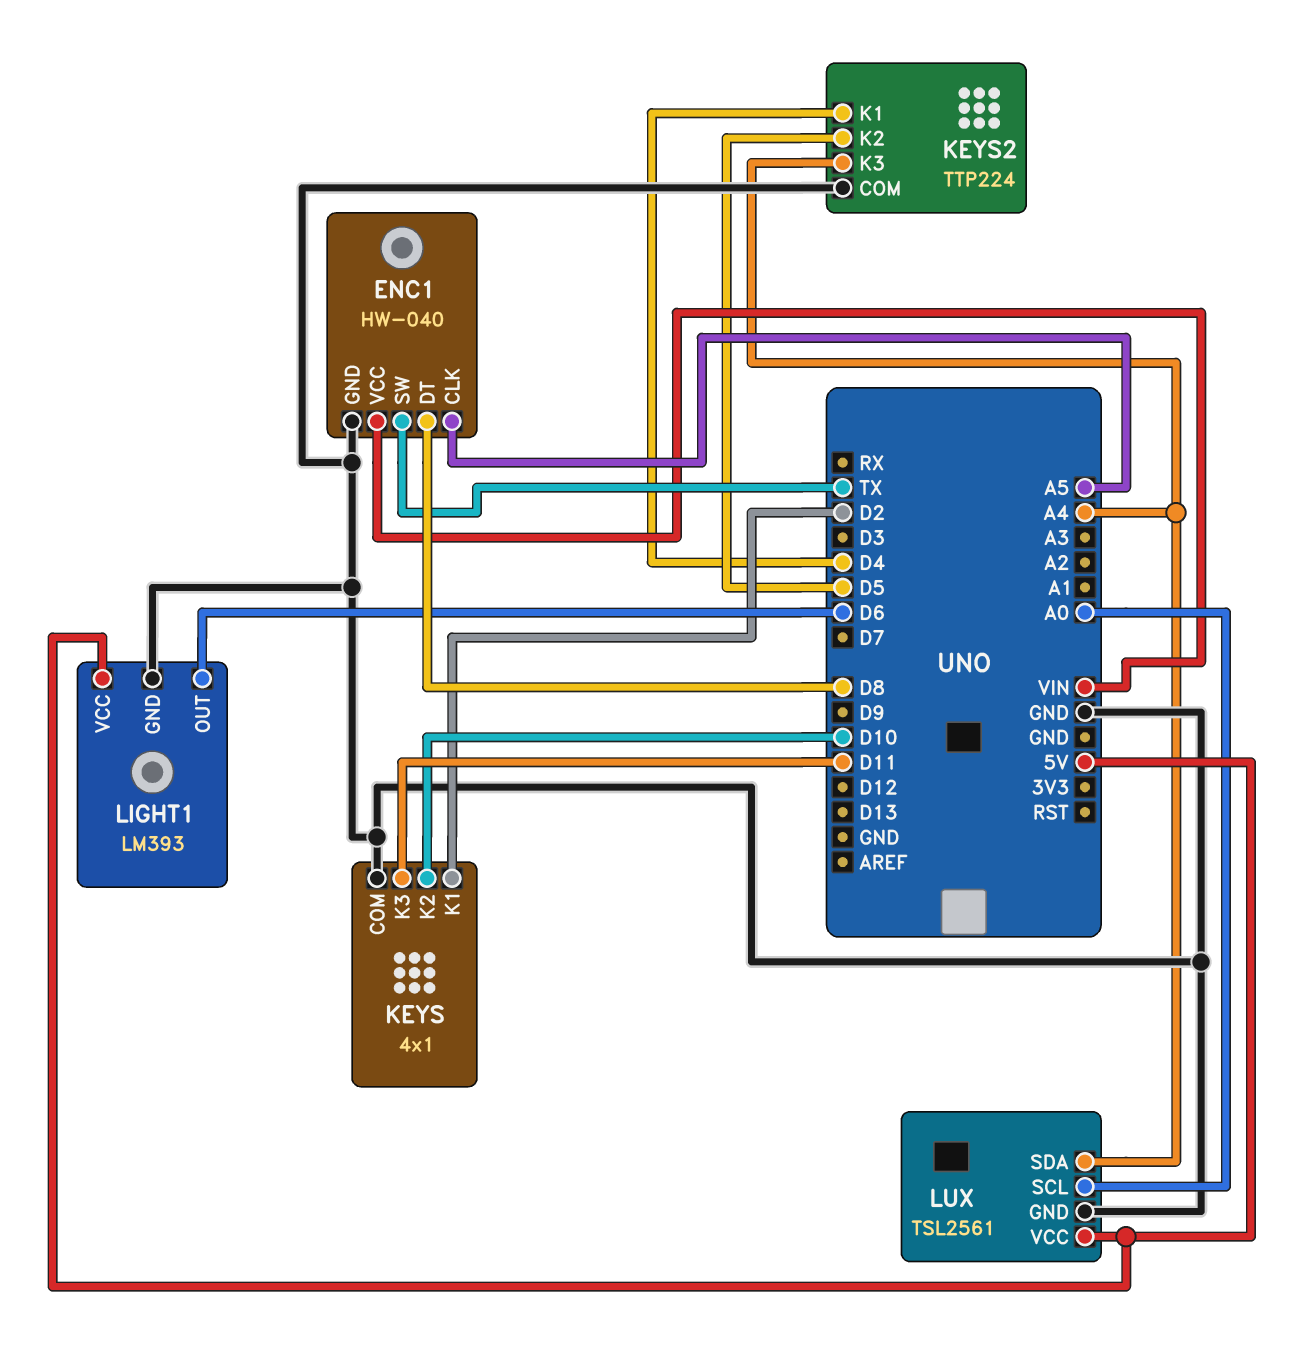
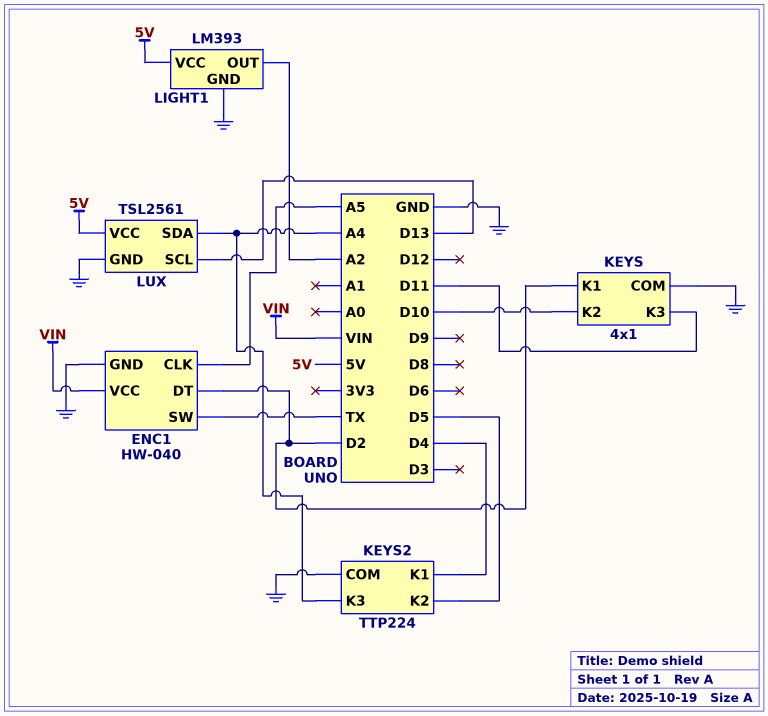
ENC1 pin DT: D8 -> D2
LIGHT1 pin OUT: D6 -> A2
LUX pin SCL: A0 -> D13

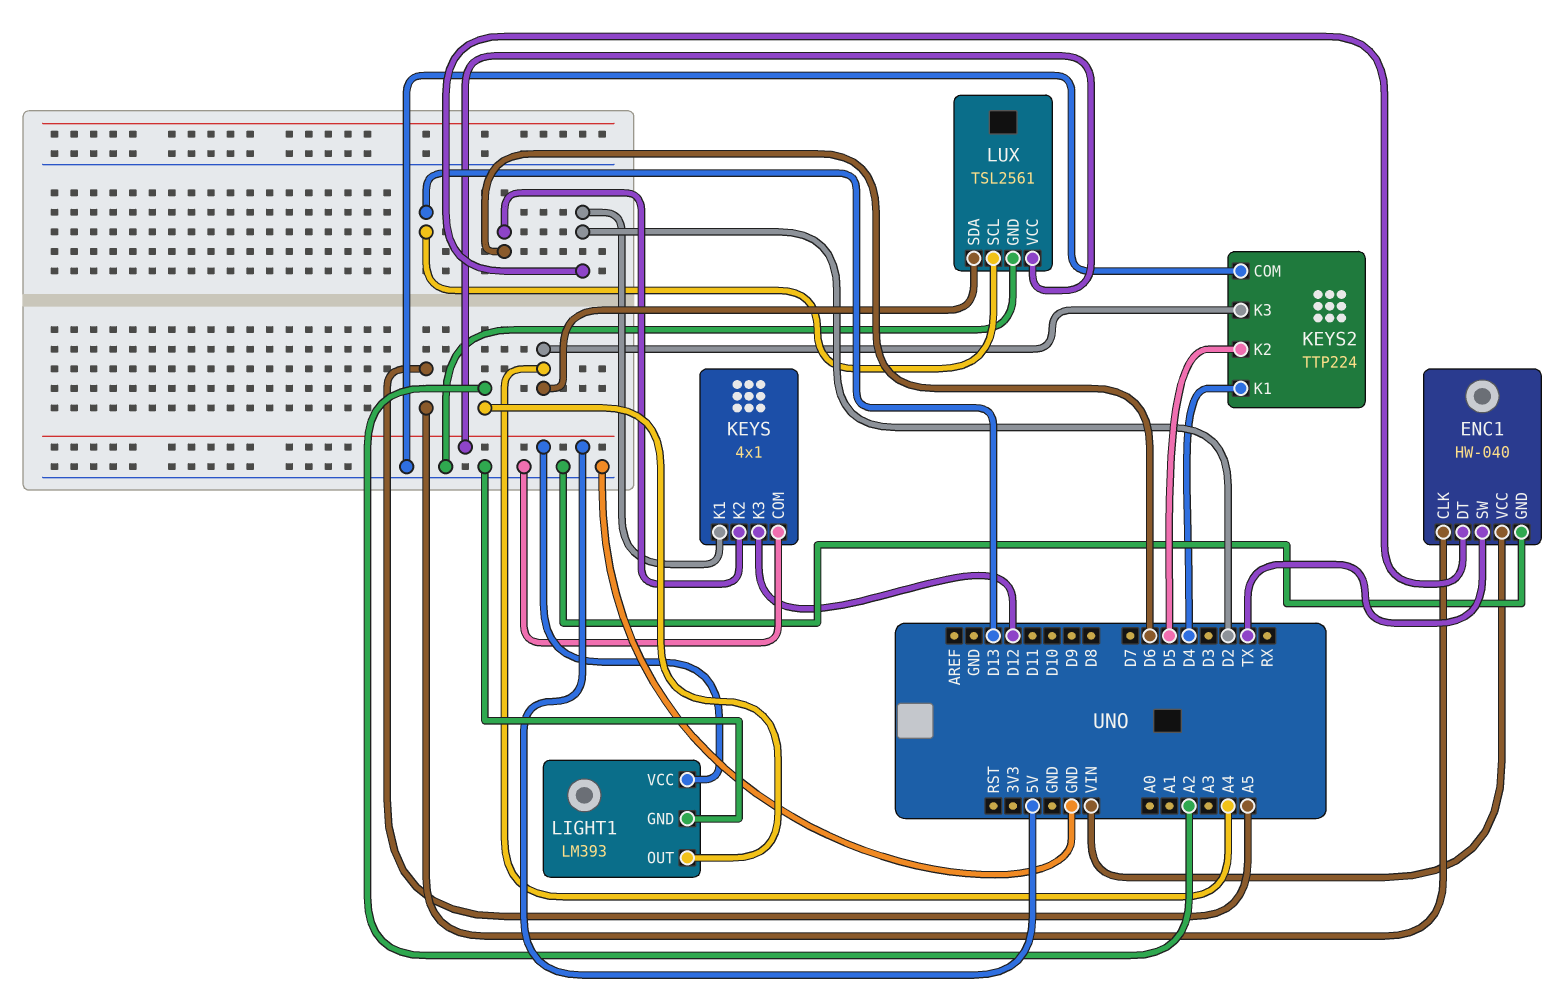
KEYS pin K2: D10 -> D6
KEYS pin K3: D11 -> D12

